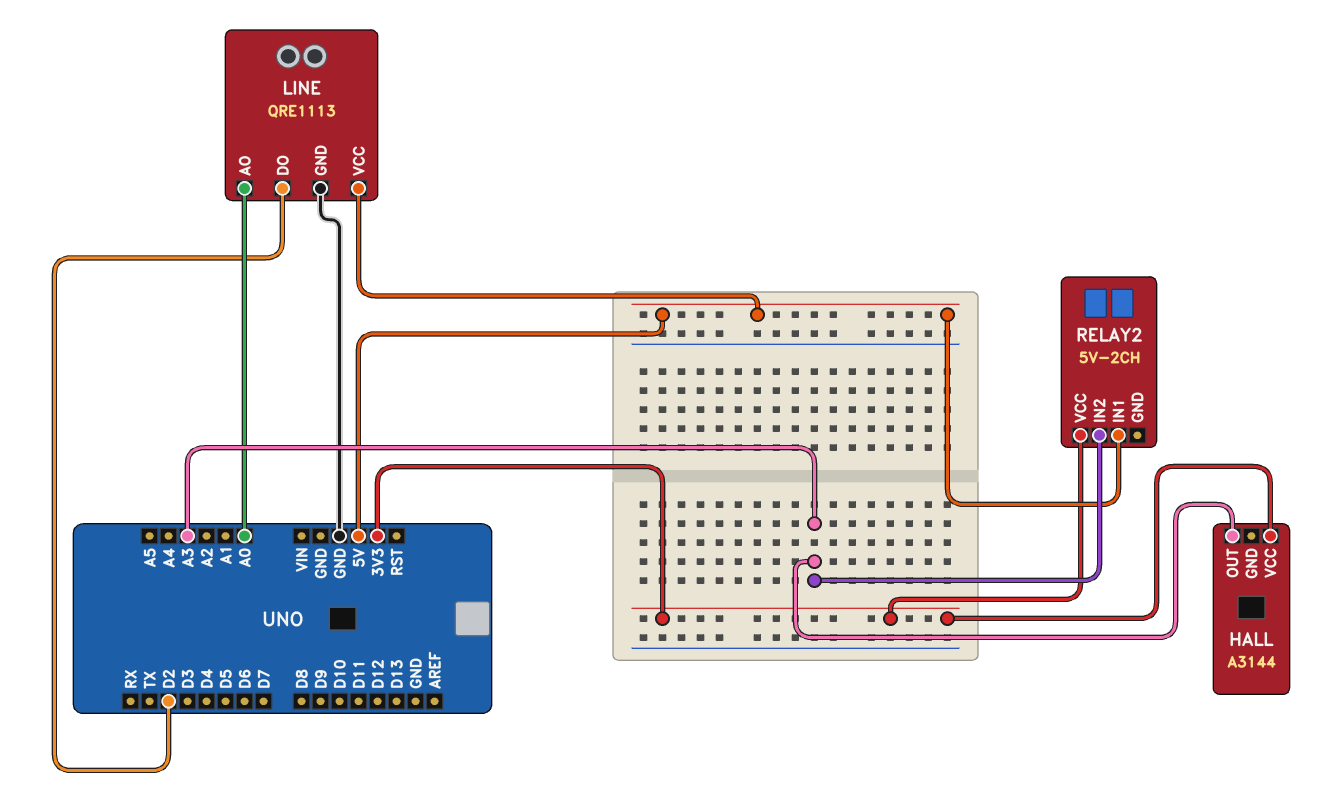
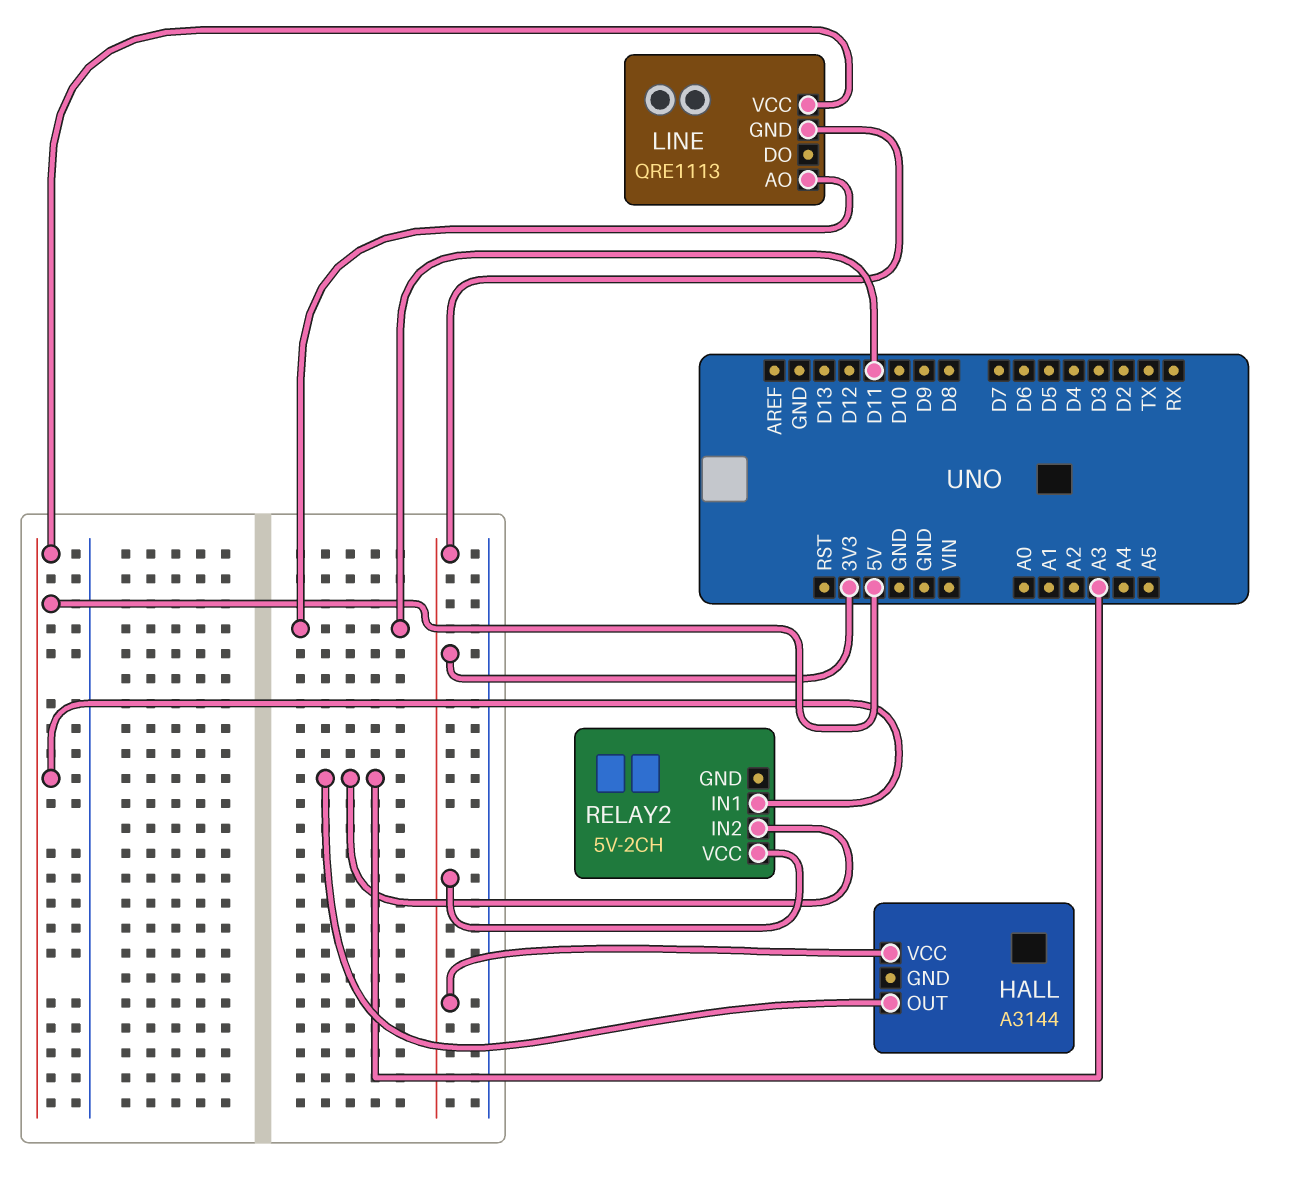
LINE pin AO: A0 -> D11
LINE pin DO: D2 -> none
LINE pin GND: GND -> 3V3

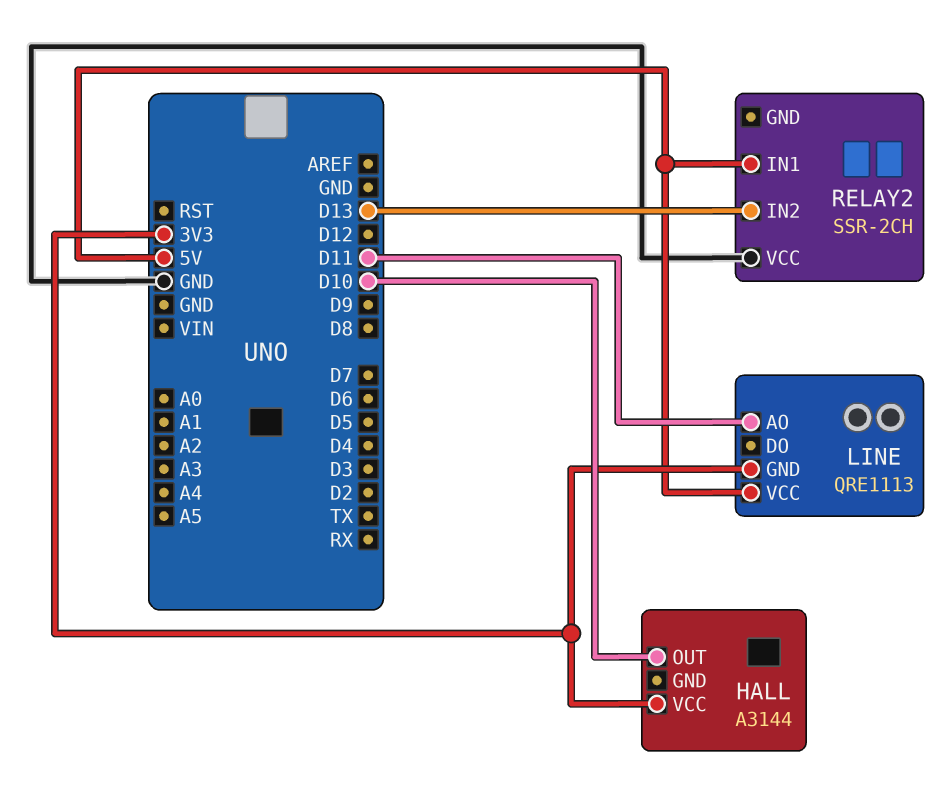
HALL pin OUT: A3 -> D10
RELAY2: 5V-2CH -> SSR-2CH
RELAY2 pin IN2: A3 -> D13
RELAY2 pin VCC: 3V3 -> GND

